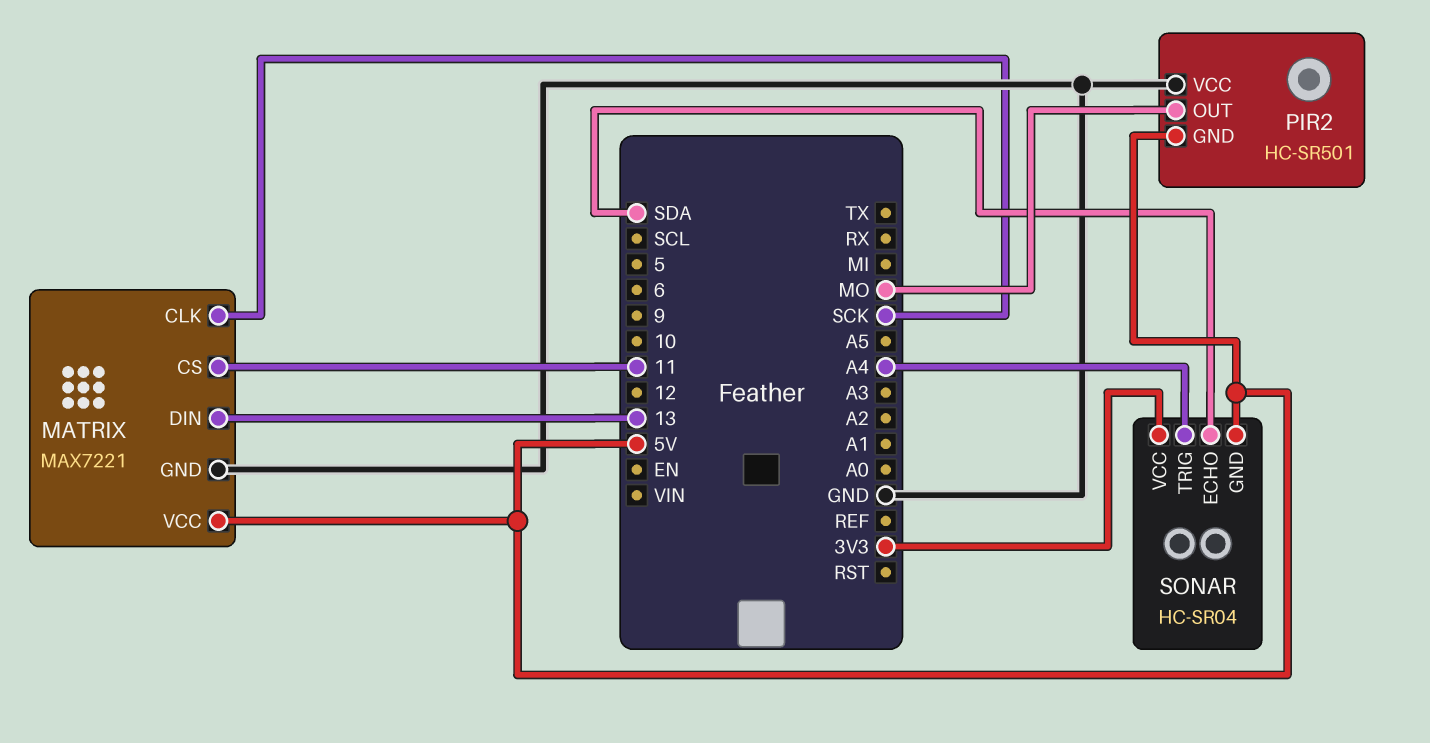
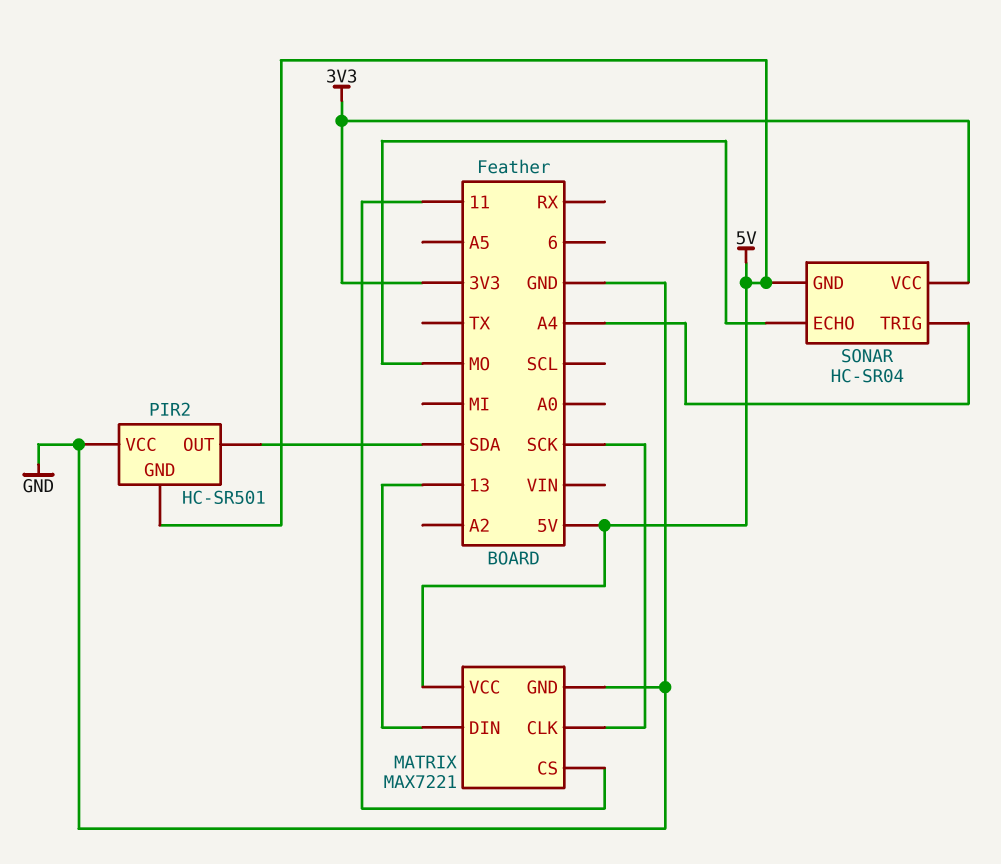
PIR2 pin OUT: MO -> SDA
SONAR pin ECHO: SDA -> MO

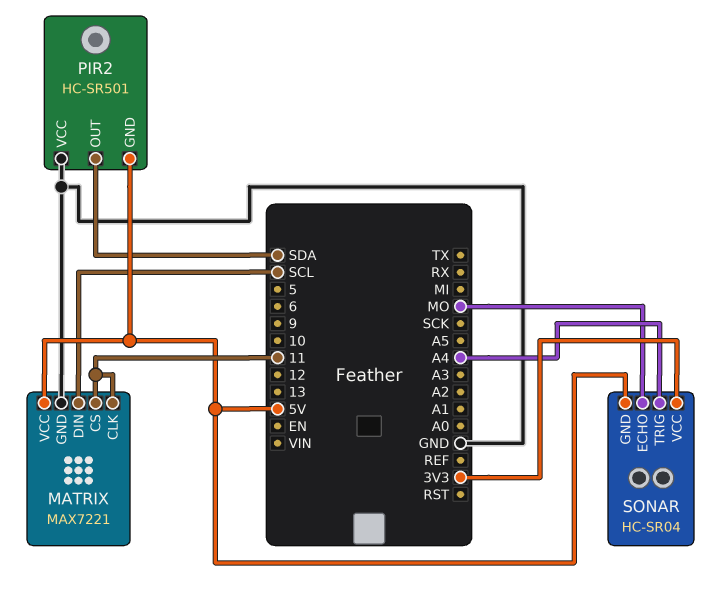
MATRIX pin CLK: SCK -> 11
MATRIX pin DIN: 13 -> SCL

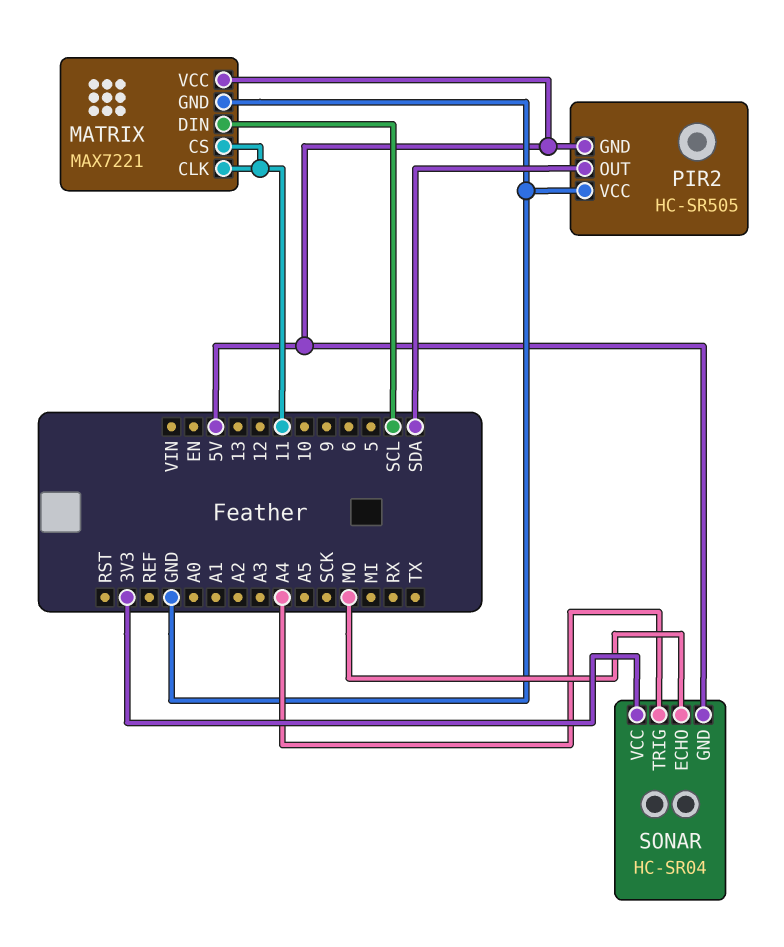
PIR2: HC-SR501 -> HC-SR505

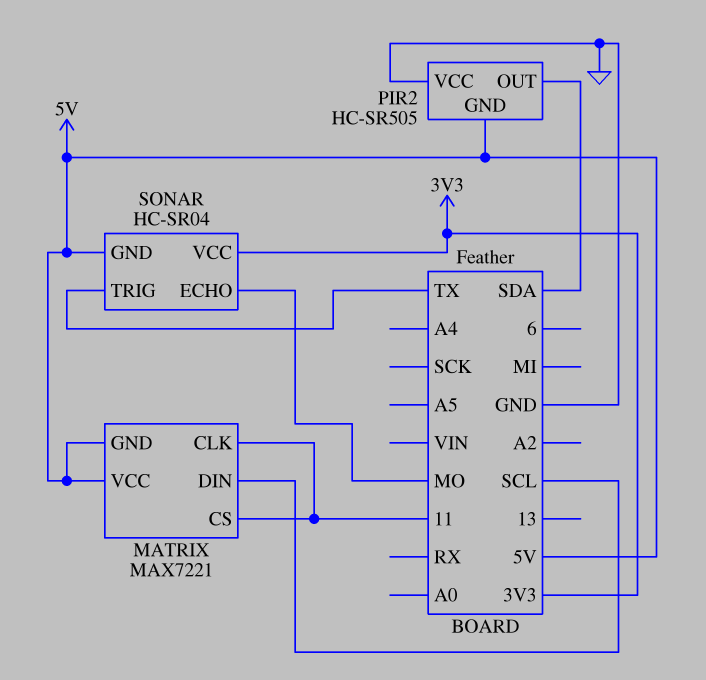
MATRIX pin GND: GND -> 5V
SONAR pin TRIG: A4 -> TX

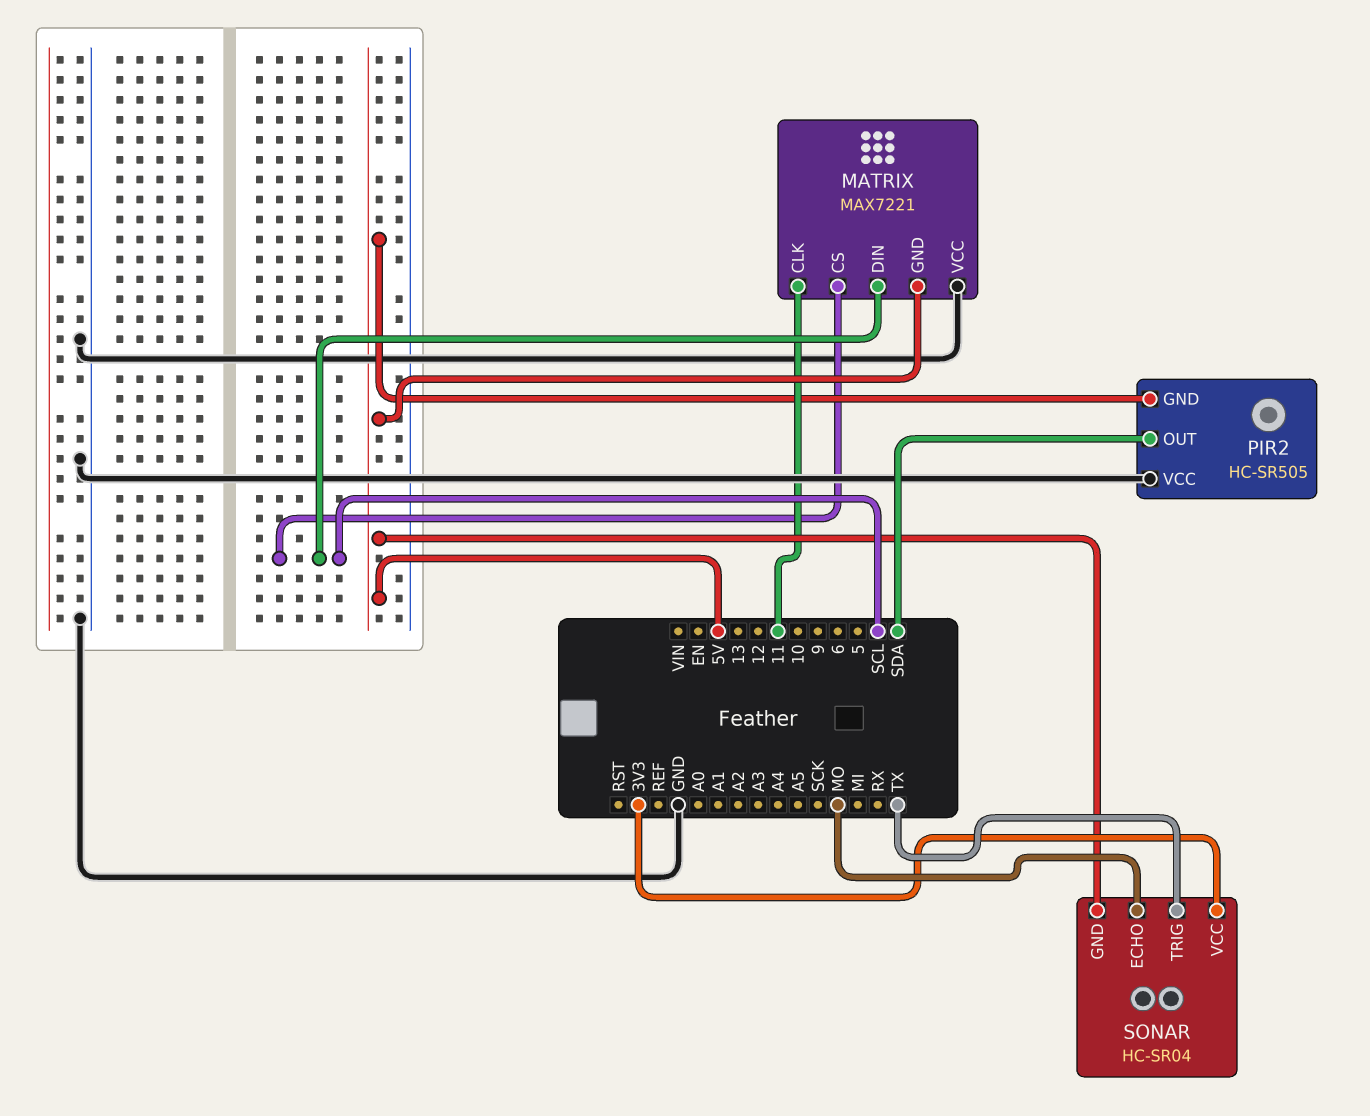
MATRIX pin CS: 11 -> SCL
MATRIX pin VCC: 5V -> GND

